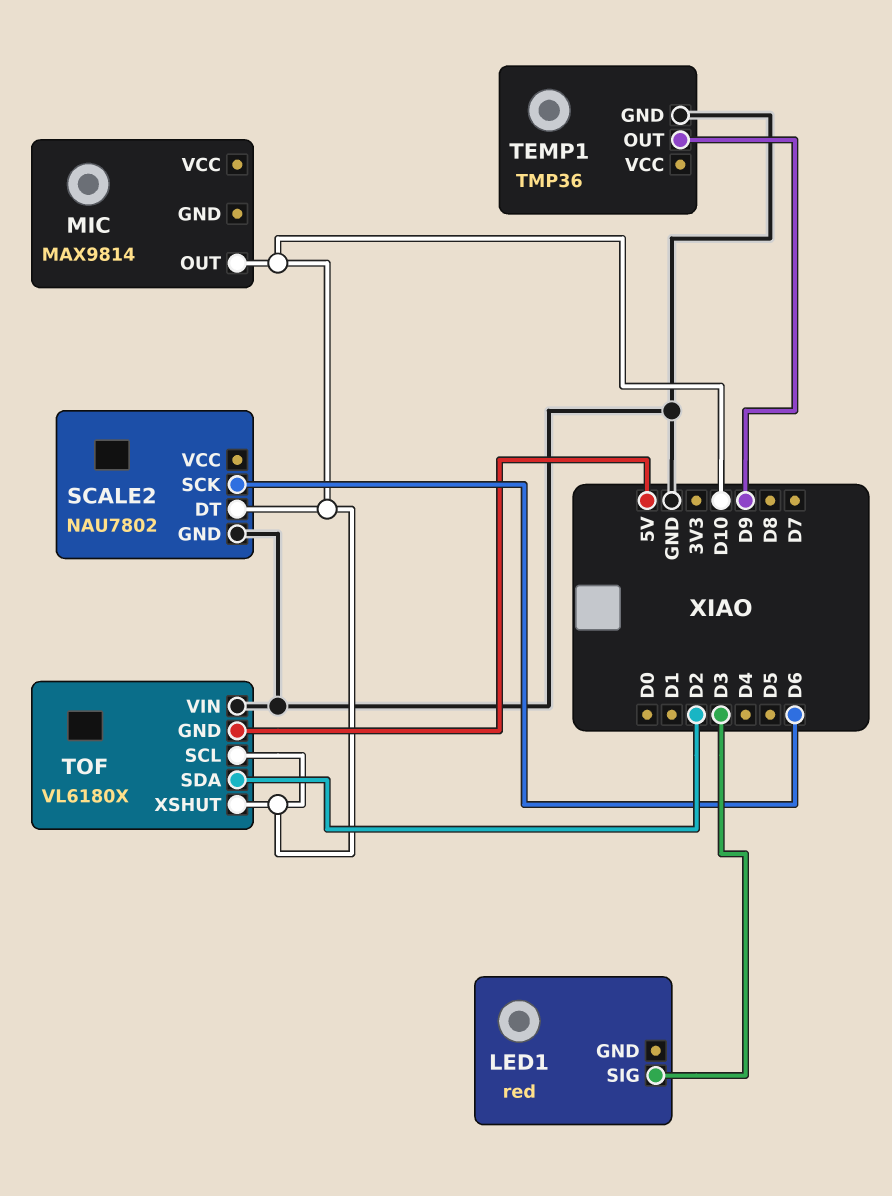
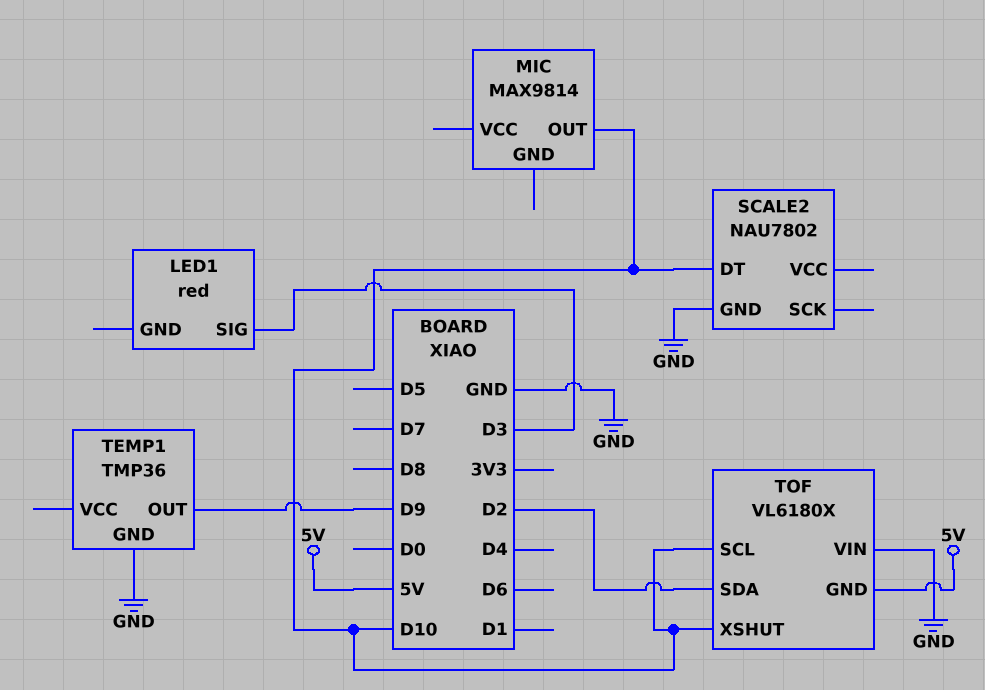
SCALE2 pin SCK: D6 -> none

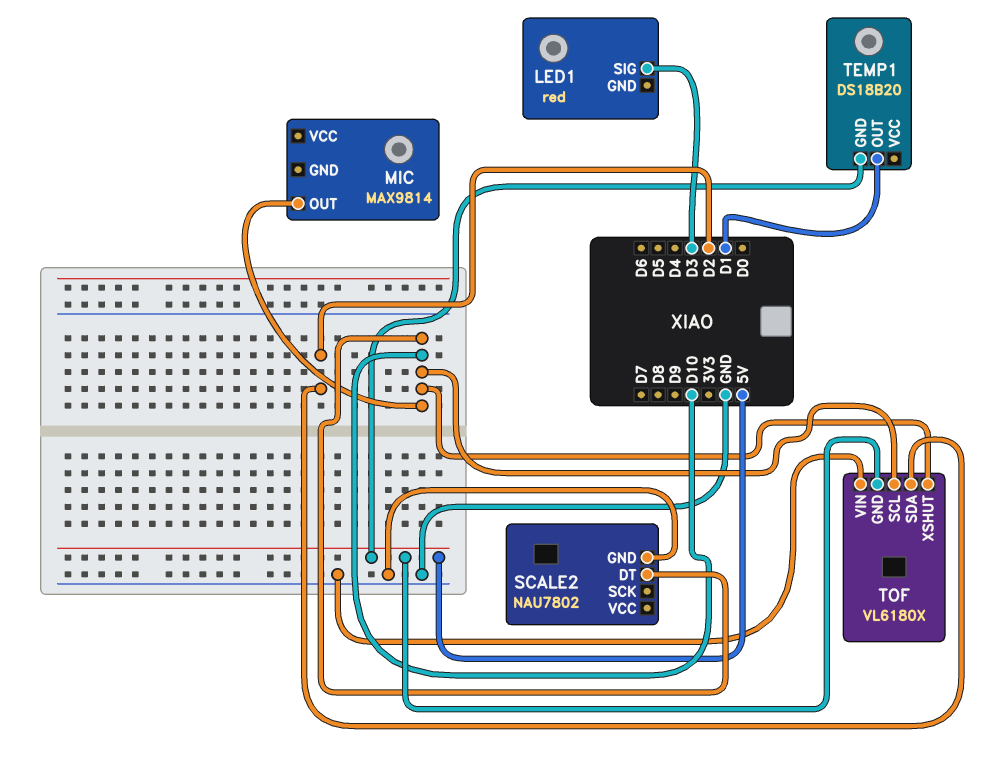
TEMP1: TMP36 -> DS18B20
TEMP1 pin GND: GND -> 5V
TEMP1 pin OUT: D9 -> D1

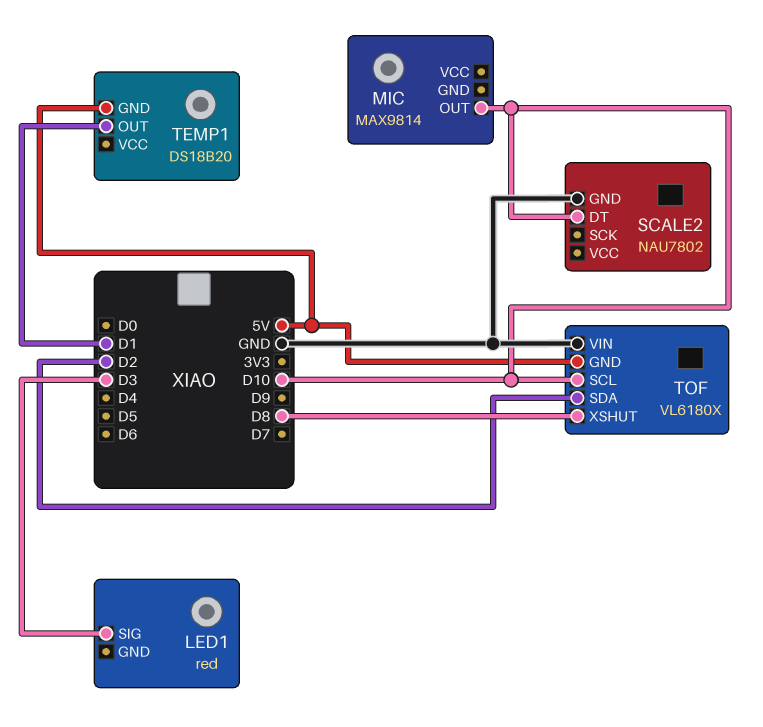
TOF pin XSHUT: D10 -> D8

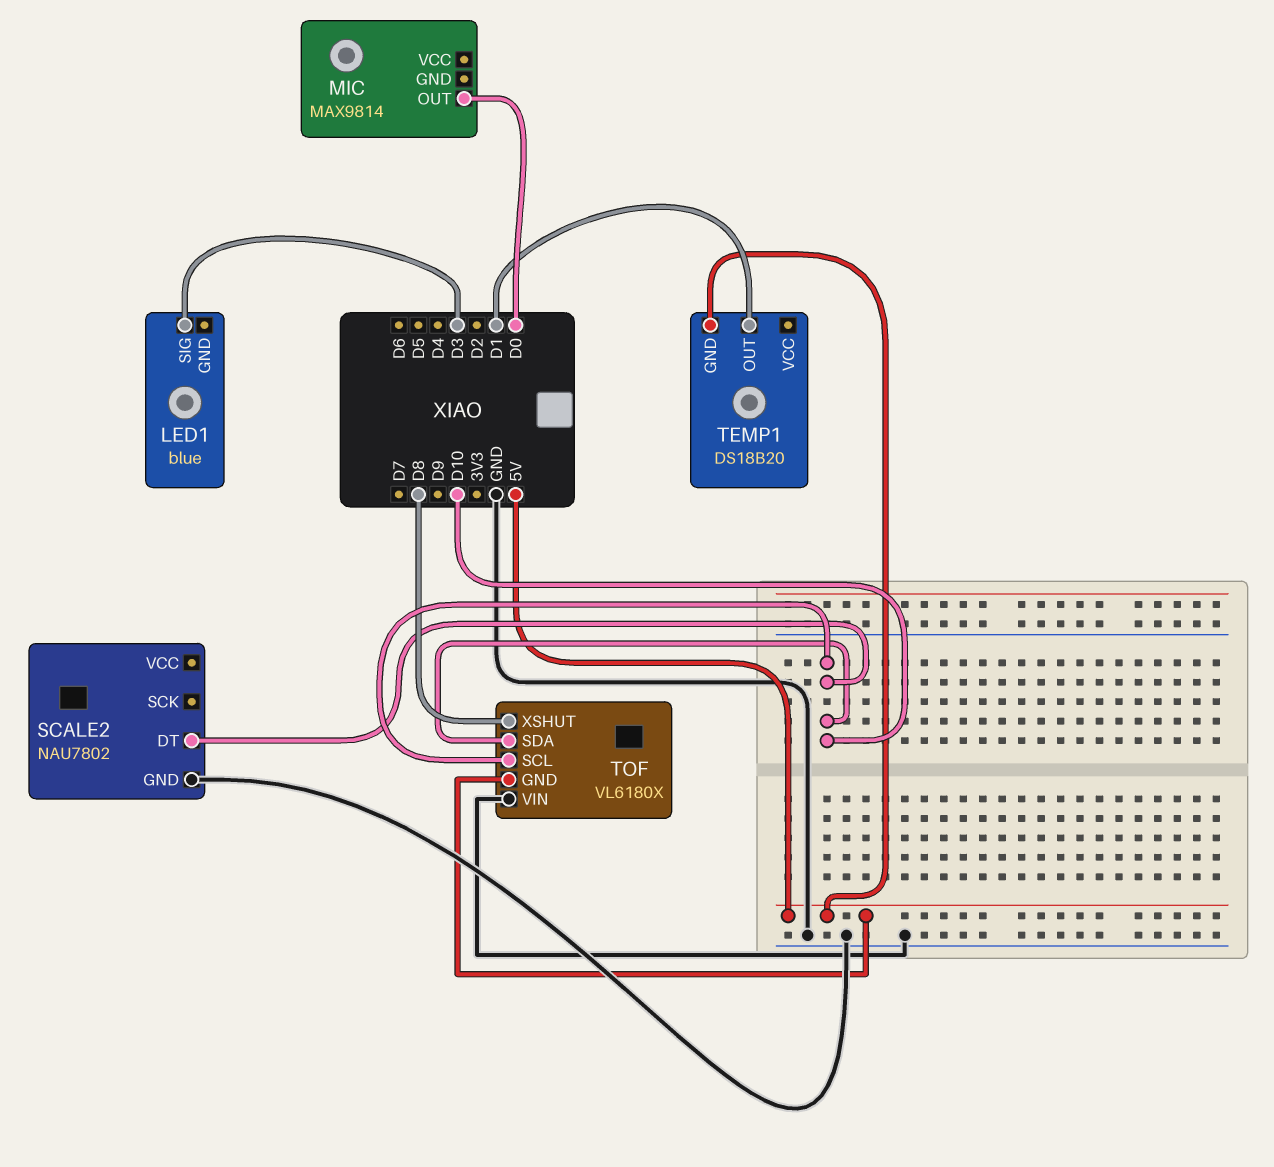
LED1: red -> blue
MIC pin OUT: D10 -> D0
TOF pin SDA: D2 -> D10

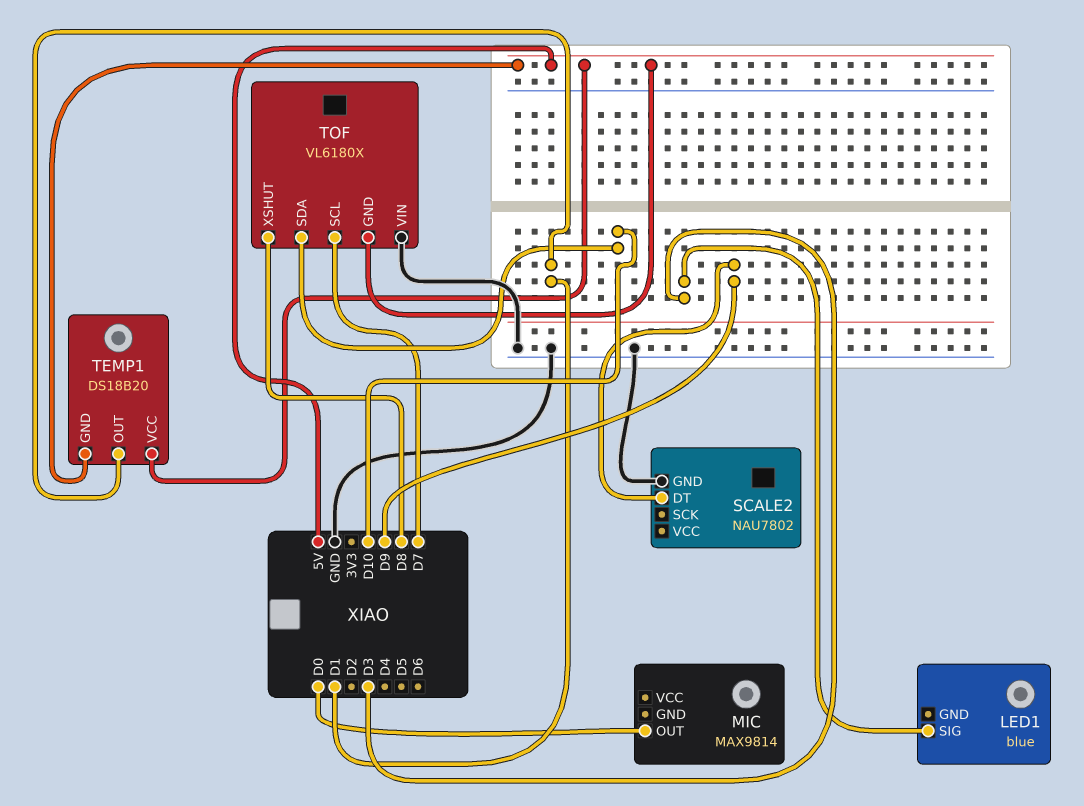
SCALE2 pin DT: D10 -> D9
TEMP1 pin VCC: none -> 5V
TOF pin SCL: D10 -> D7

